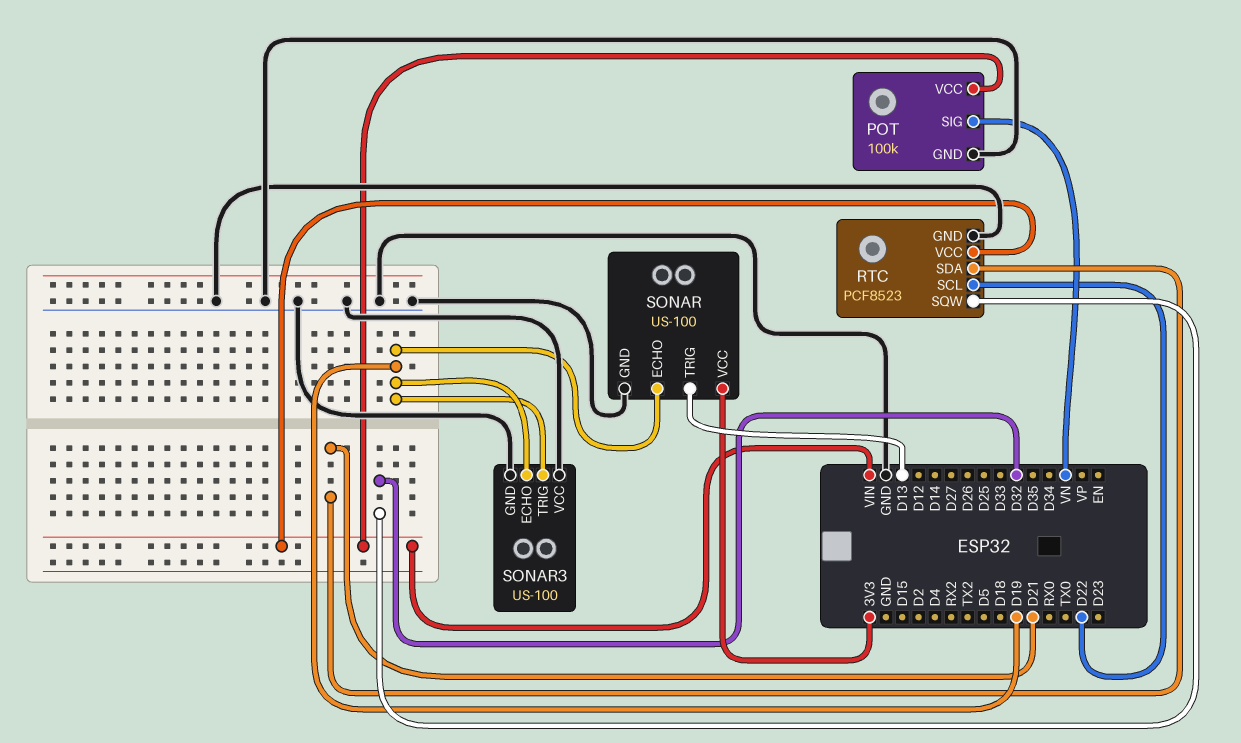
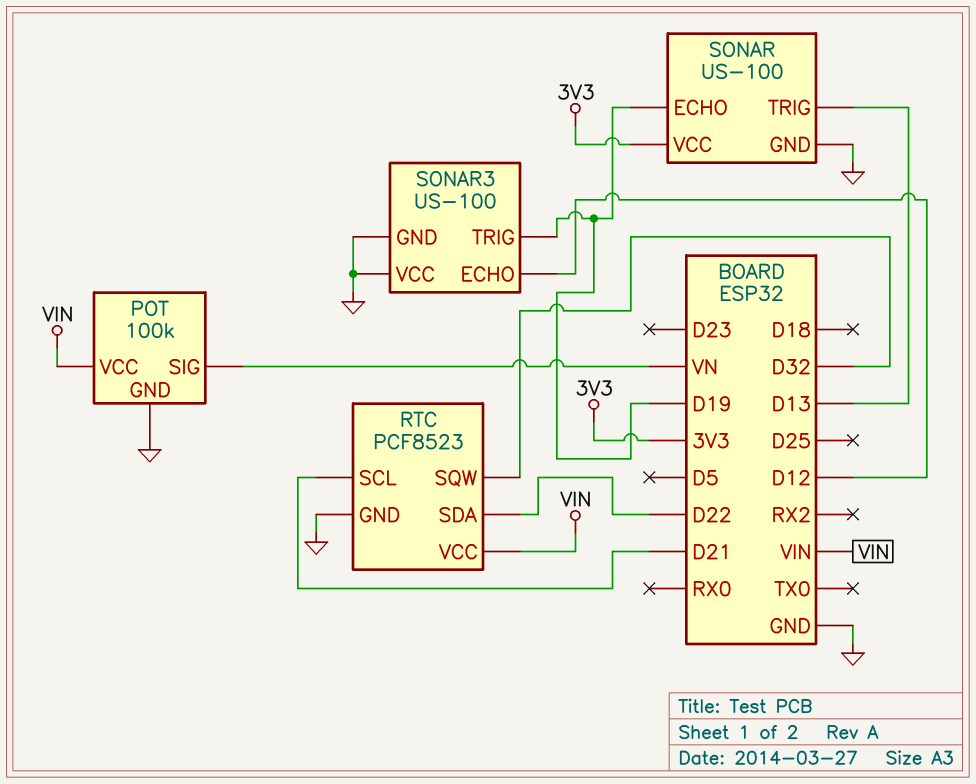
RTC pin SCL: D22 -> D21
RTC pin SDA: D21 -> D22
SONAR3 pin ECHO: D19 -> D12

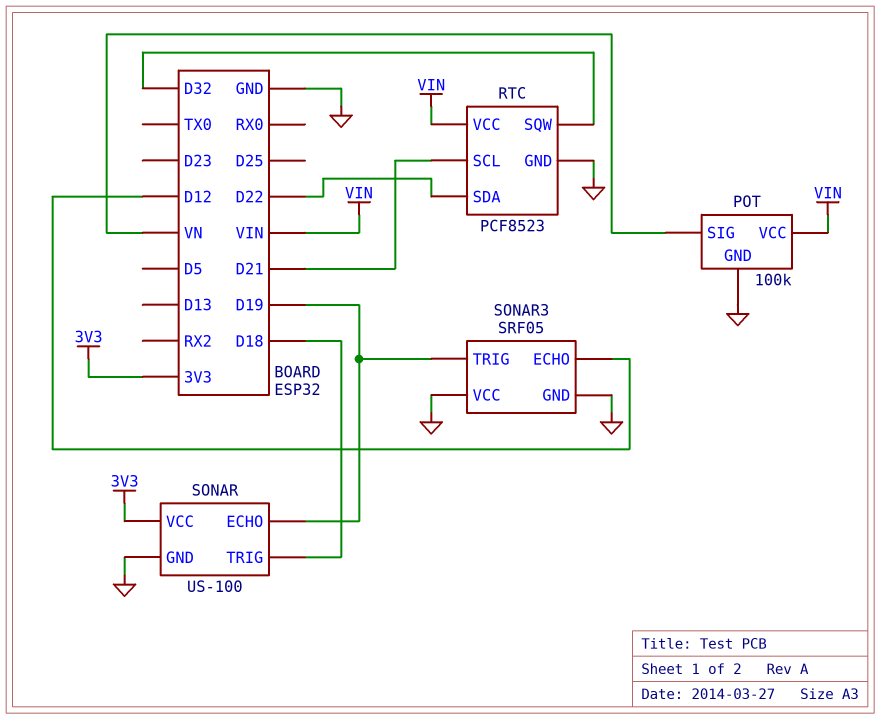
SONAR pin TRIG: D13 -> D18
SONAR3: US-100 -> SRF05

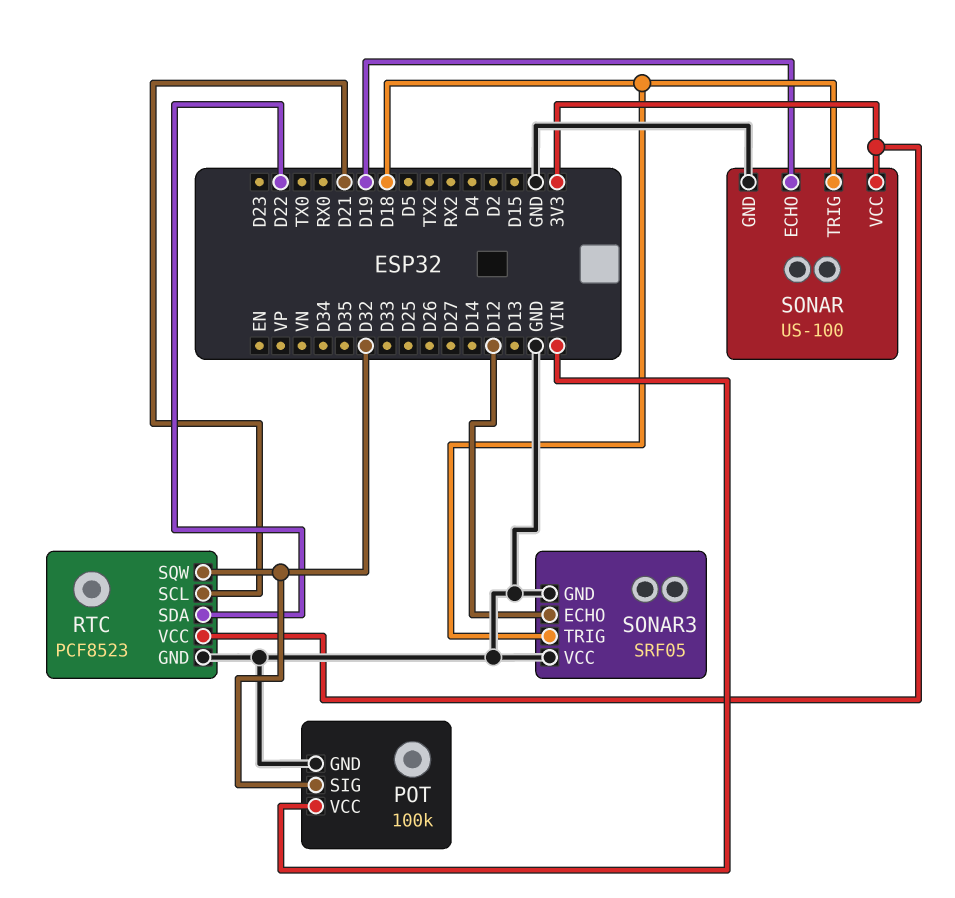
POT pin SIG: VN -> D32
RTC pin VCC: VIN -> 3V3
SONAR3 pin TRIG: D19 -> D18

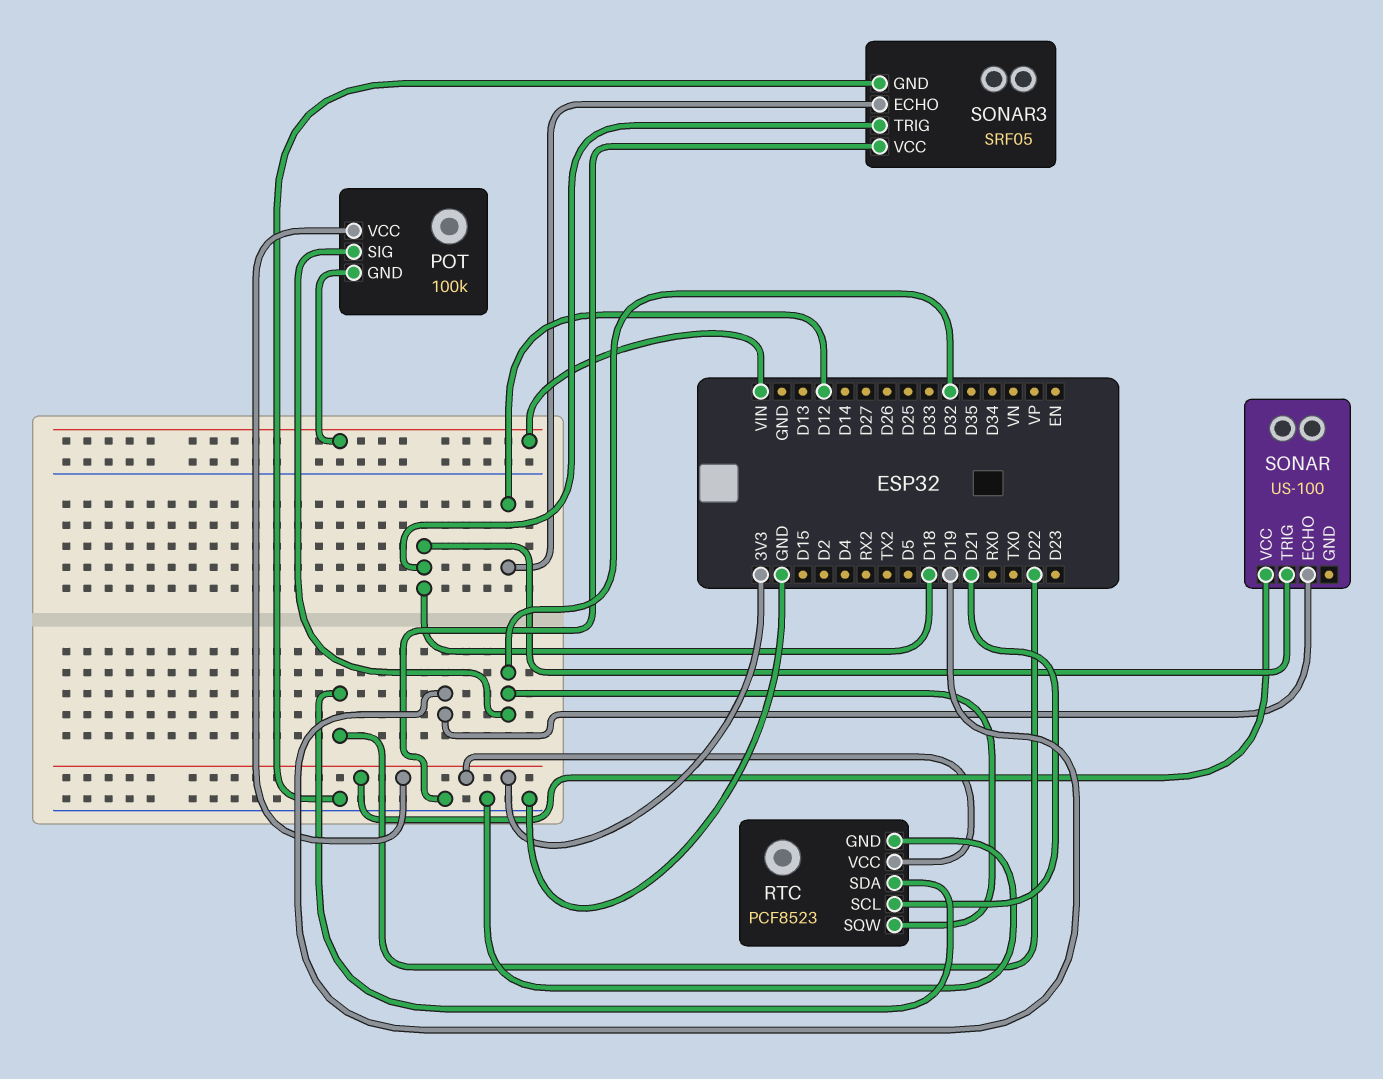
POT pin GND: GND -> VIN
POT pin VCC: VIN -> 3V3
SONAR pin GND: GND -> none

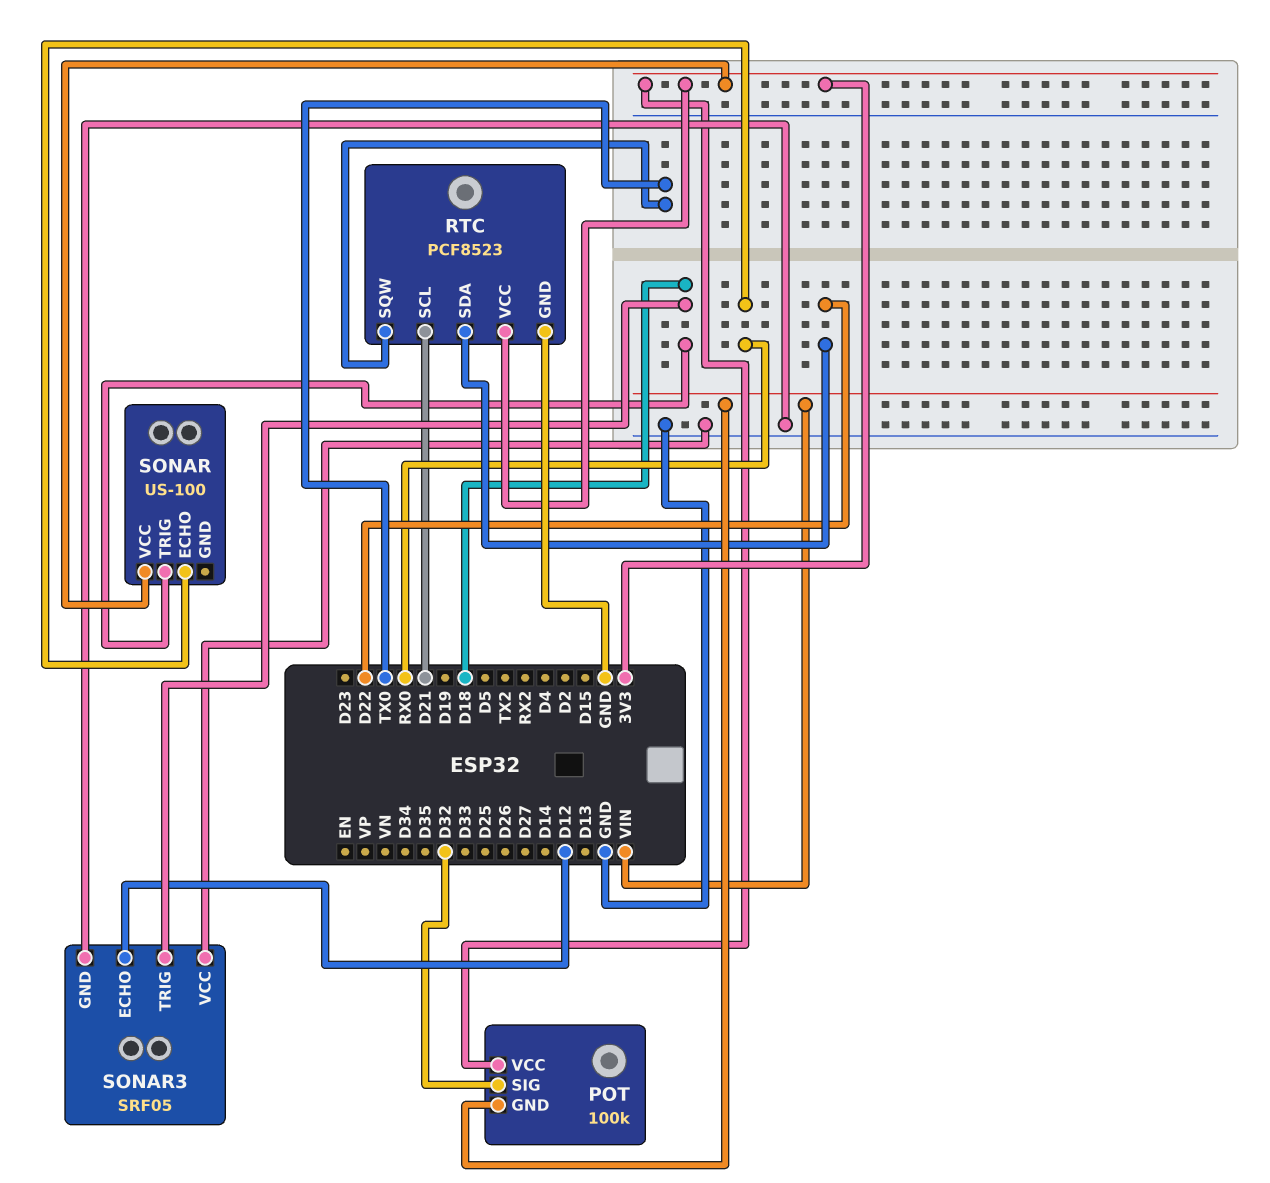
RTC pin SQW: D32 -> TX0
SONAR pin ECHO: D19 -> RX0

